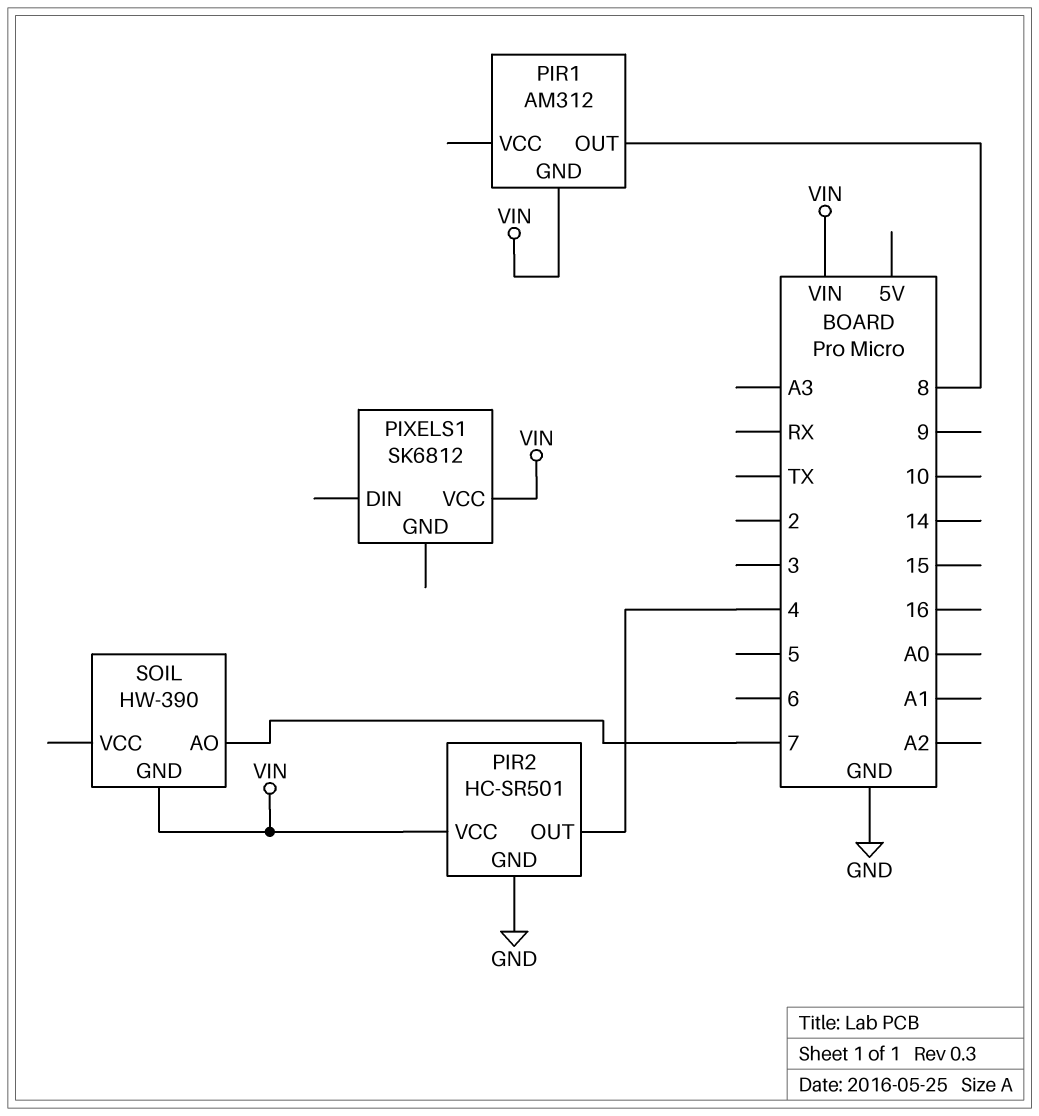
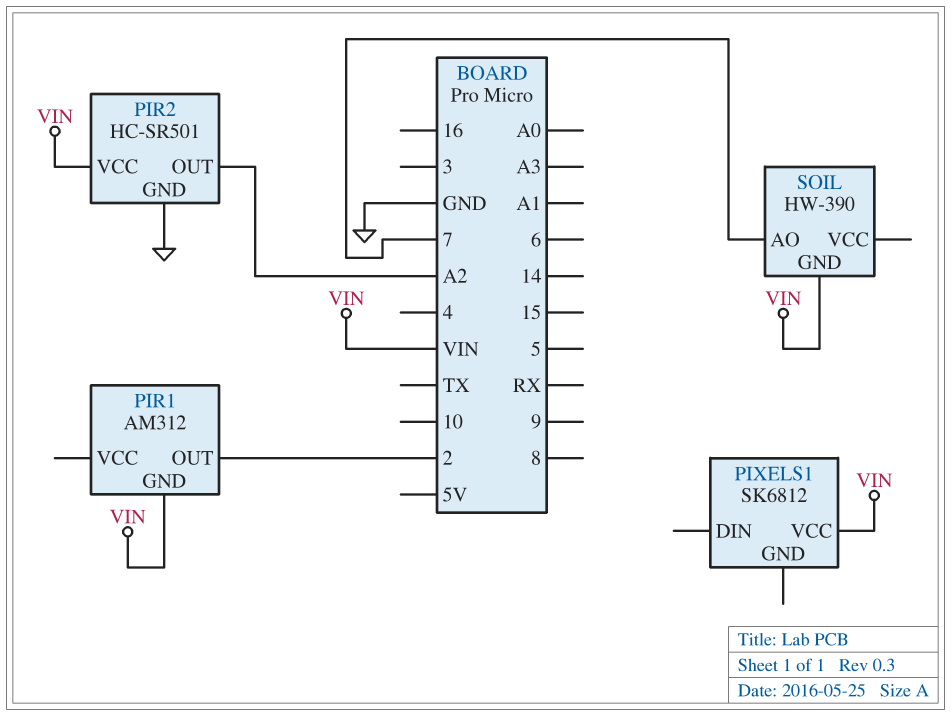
PIR1 pin OUT: 8 -> 2
PIR2 pin OUT: 4 -> A2

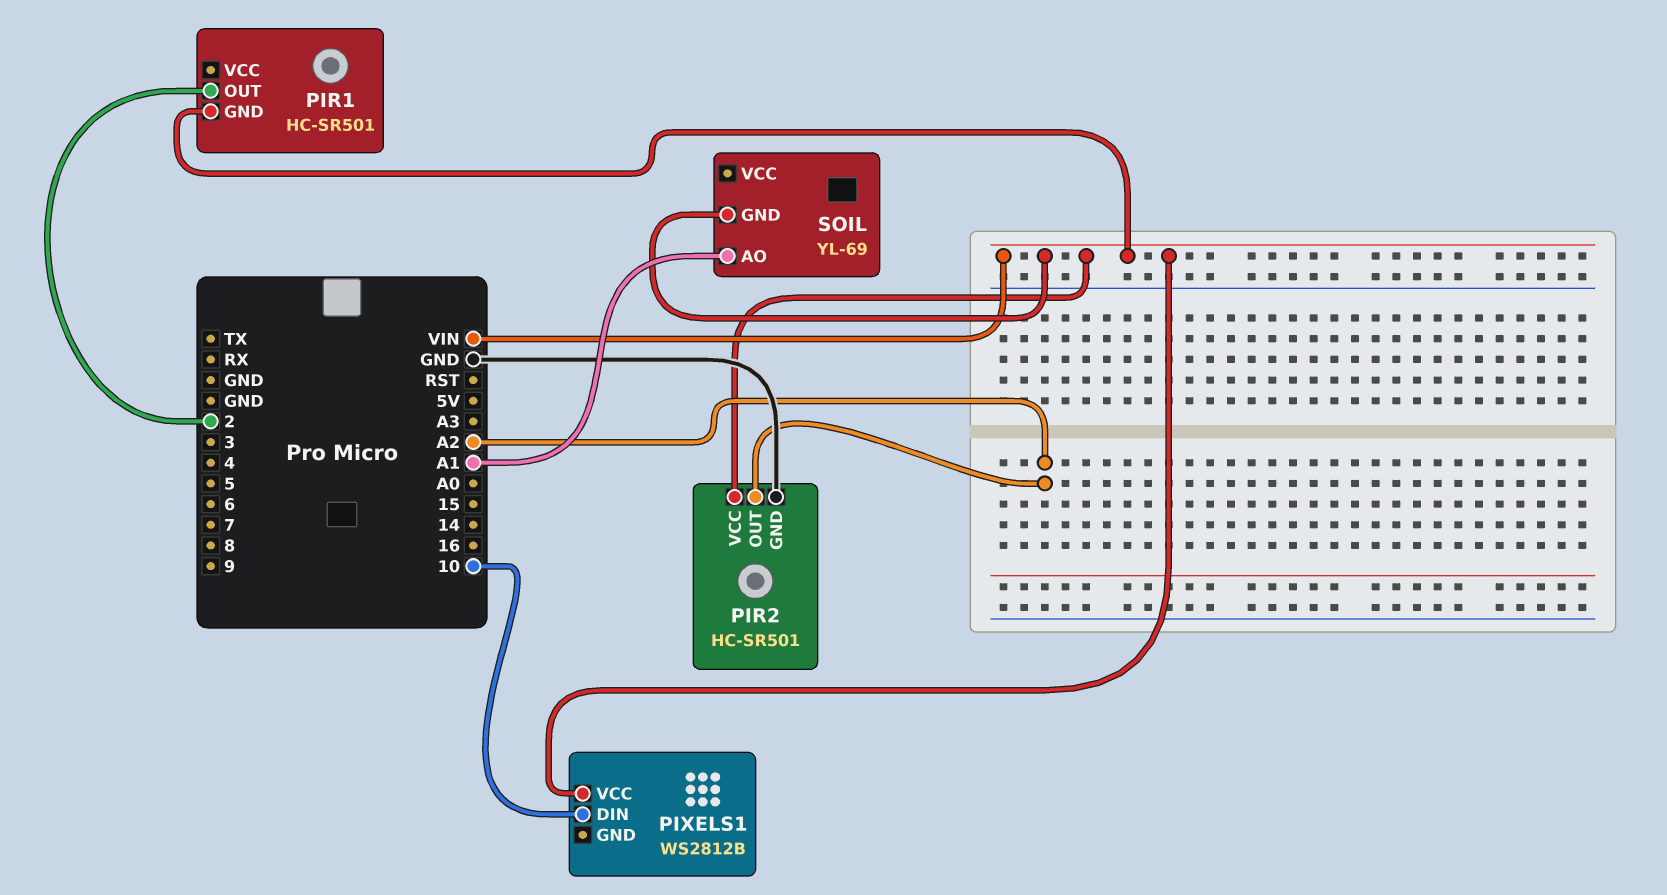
PIR1: AM312 -> HC-SR501
PIXELS1: SK6812 -> WS2812B
PIXELS1 pin DIN: none -> 10
SOIL: HW-390 -> YL-69
SOIL pin AO: 7 -> A1

